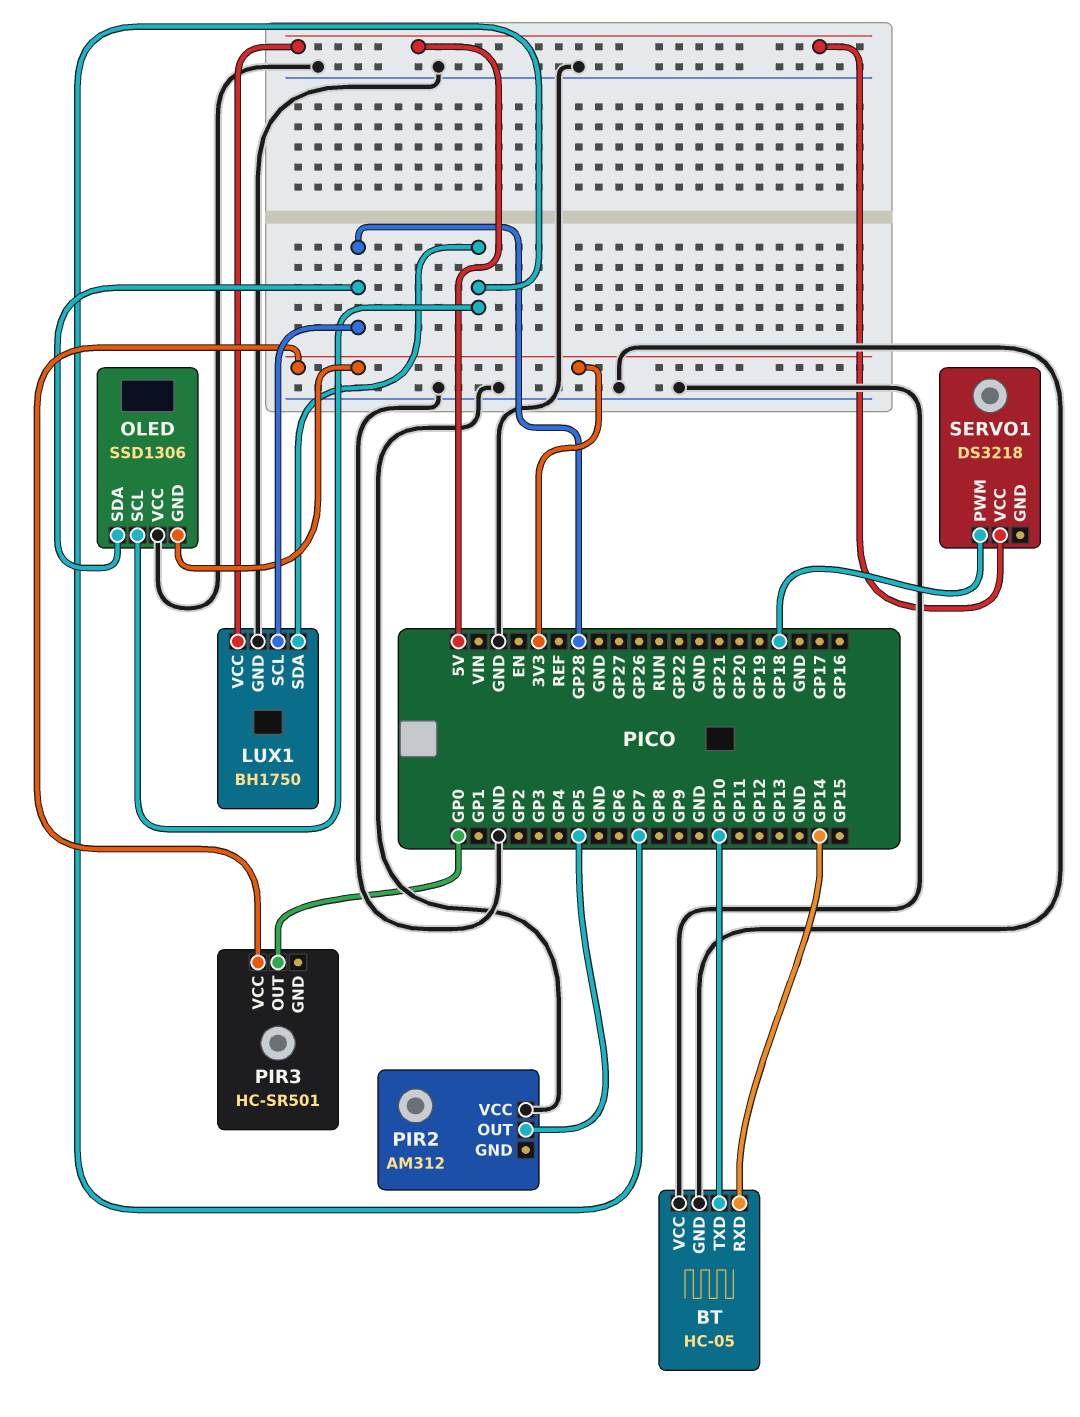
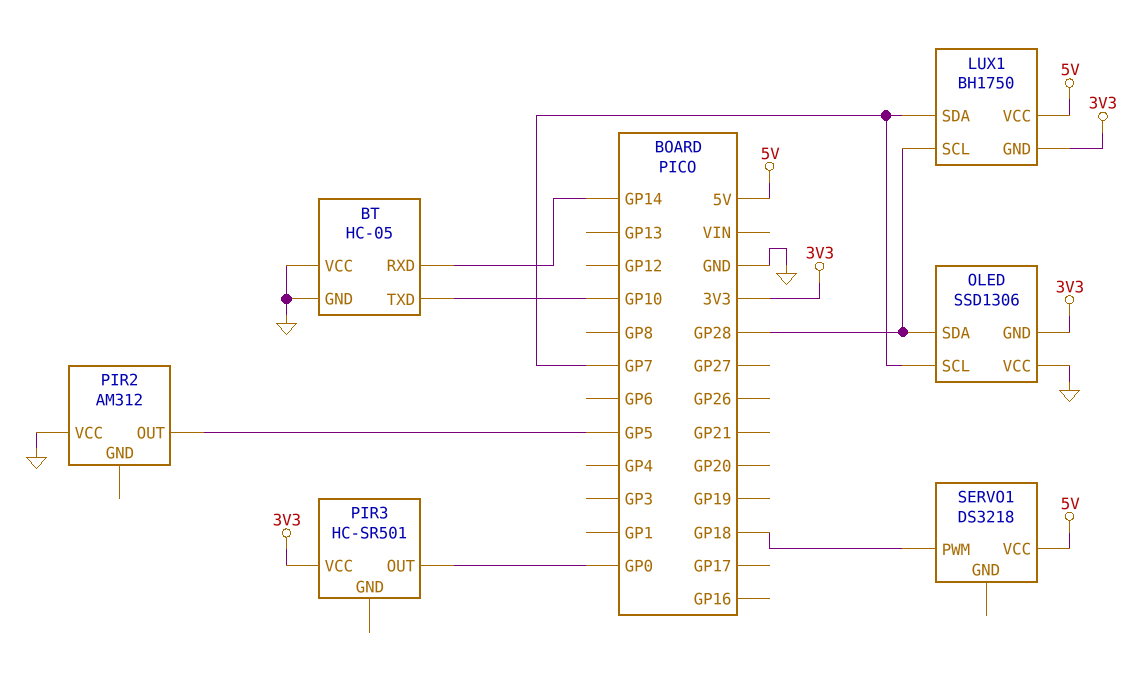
LUX1 pin GND: GND -> 3V3

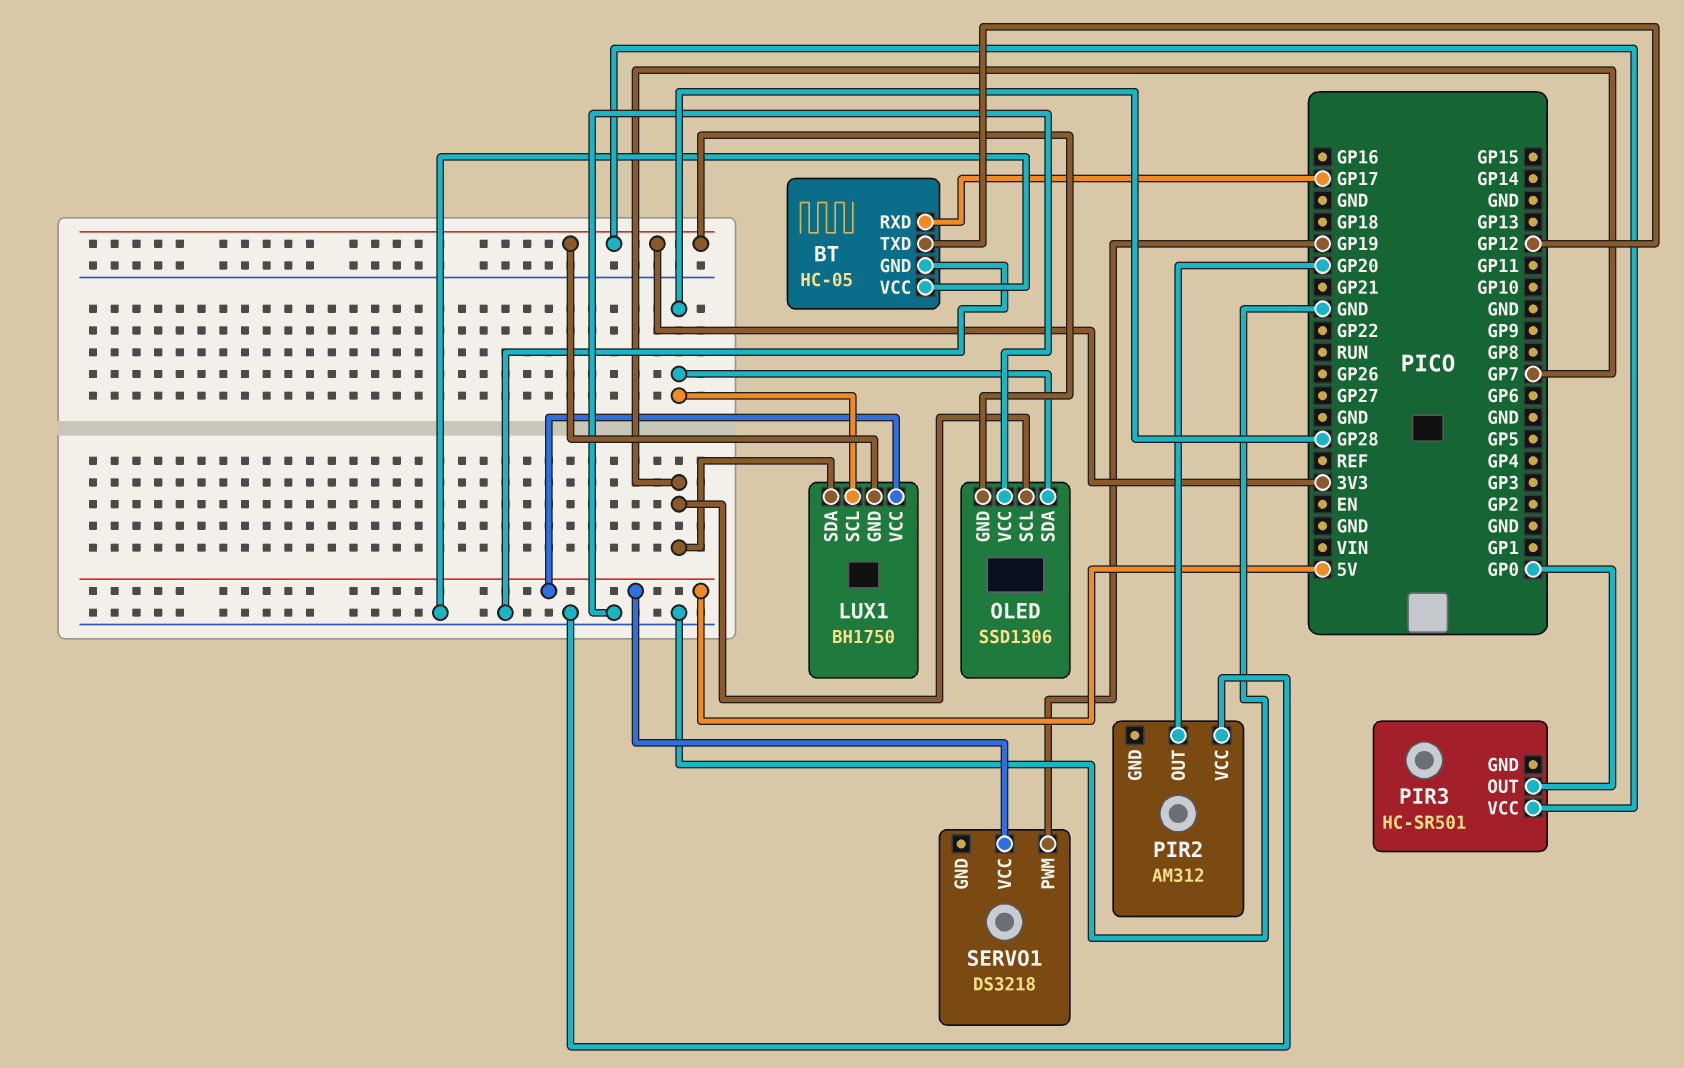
BT pin RXD: GP14 -> GP17
BT pin TXD: GP10 -> GP12
PIR2 pin OUT: GP5 -> GP20
SERVO1 pin PWM: GP18 -> GP19

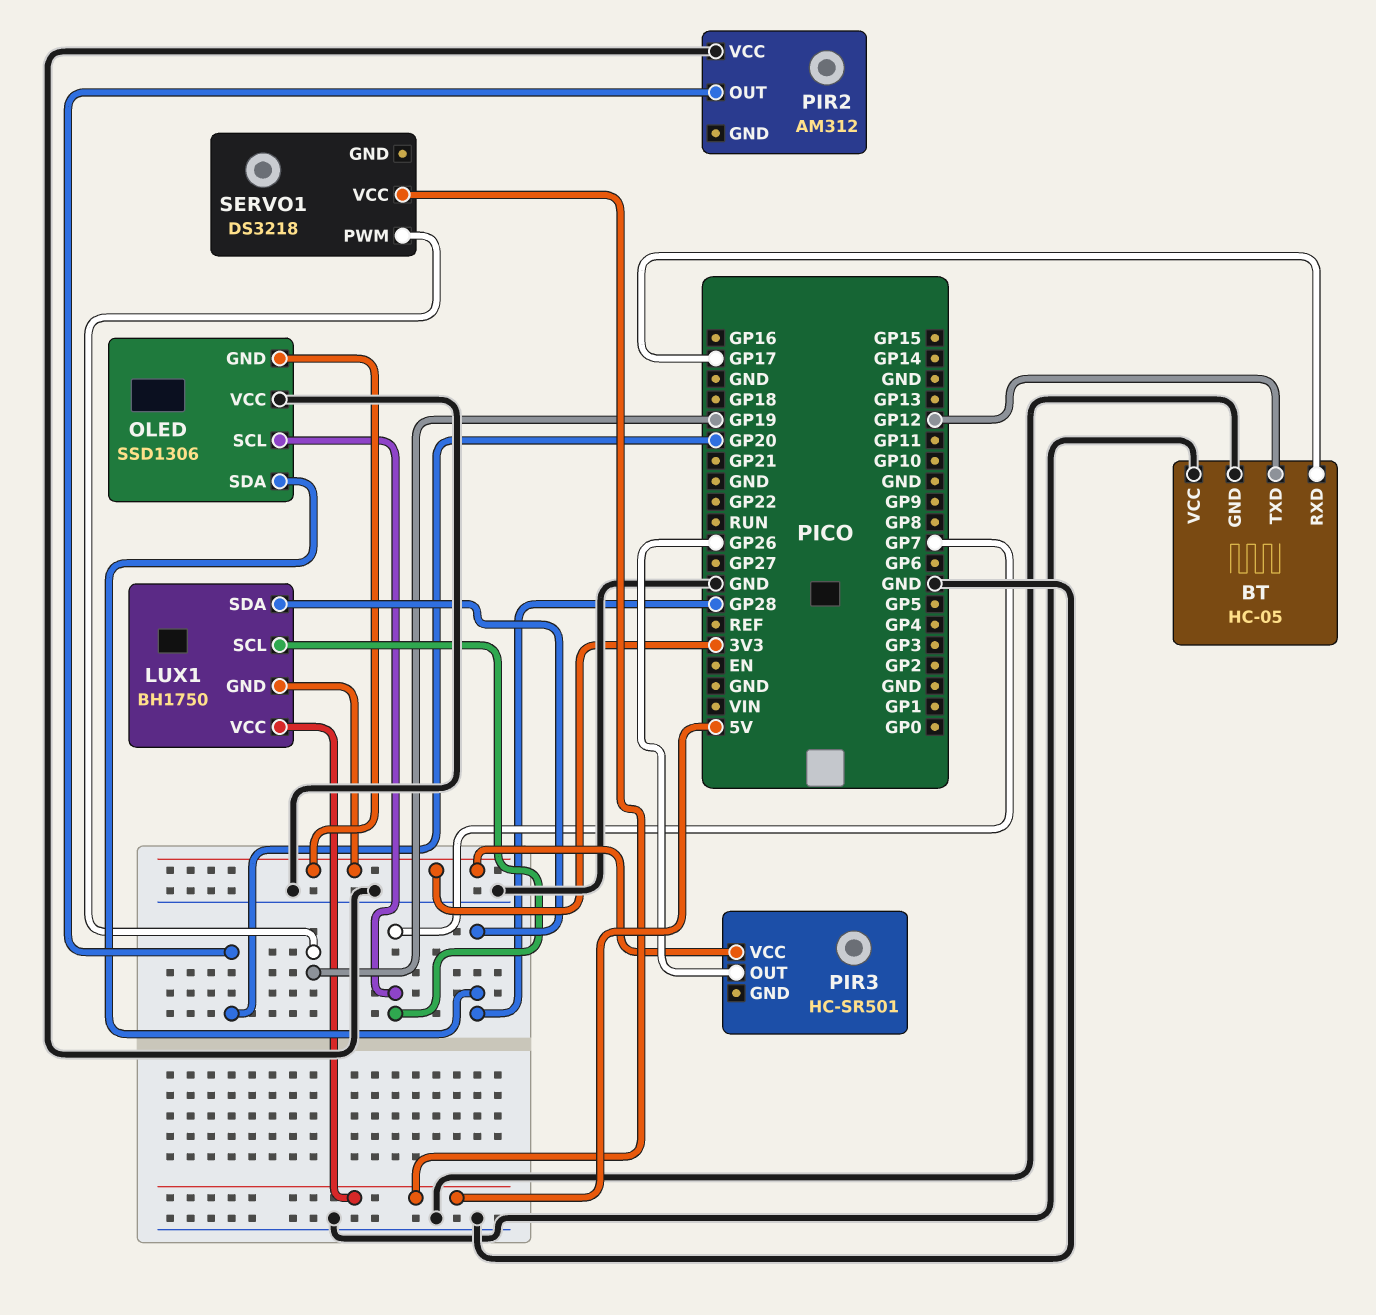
LUX1 pin SCL: GP28 -> GP7
LUX1 pin SDA: GP7 -> GP28
PIR3 pin OUT: GP0 -> GP26

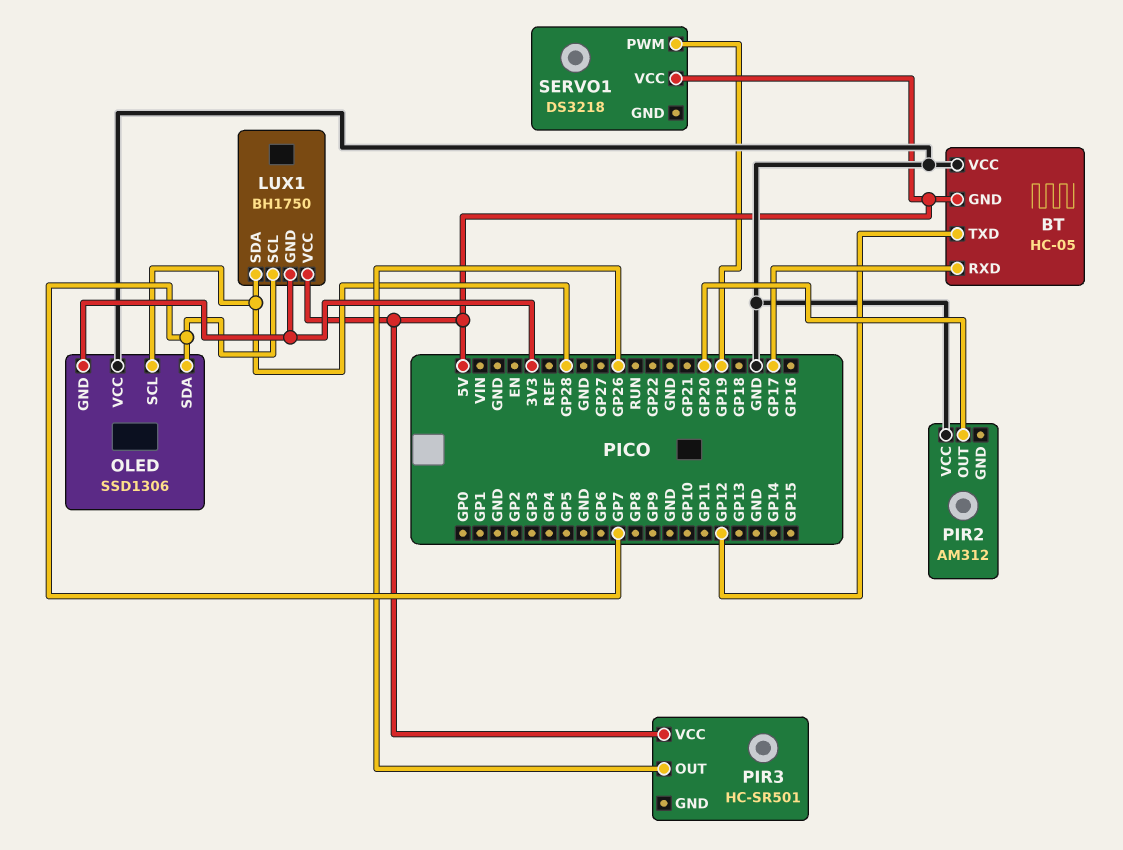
BT pin GND: GND -> 5V
OLED pin SCL: GP7 -> GP28
OLED pin SDA: GP28 -> GP7
PIR3 pin VCC: 3V3 -> 5V

